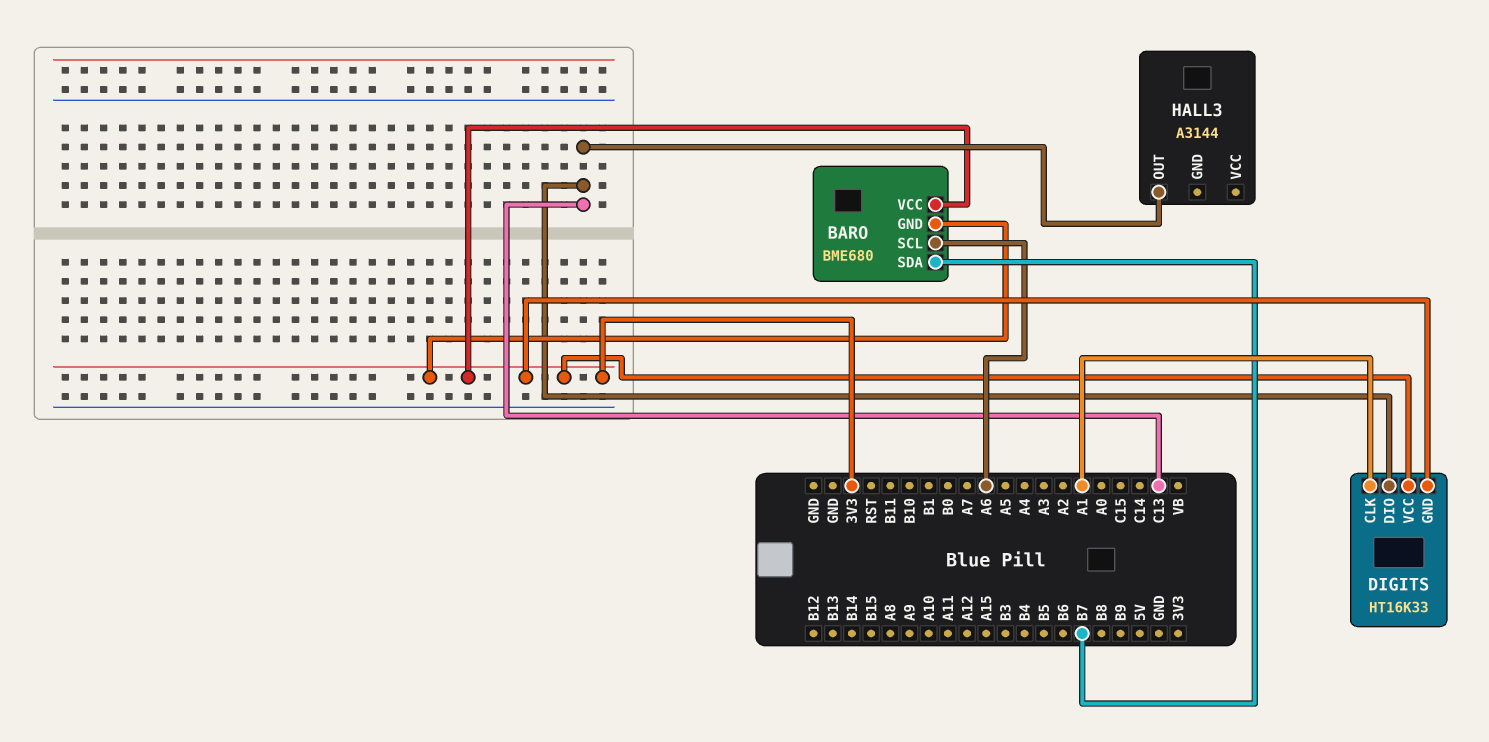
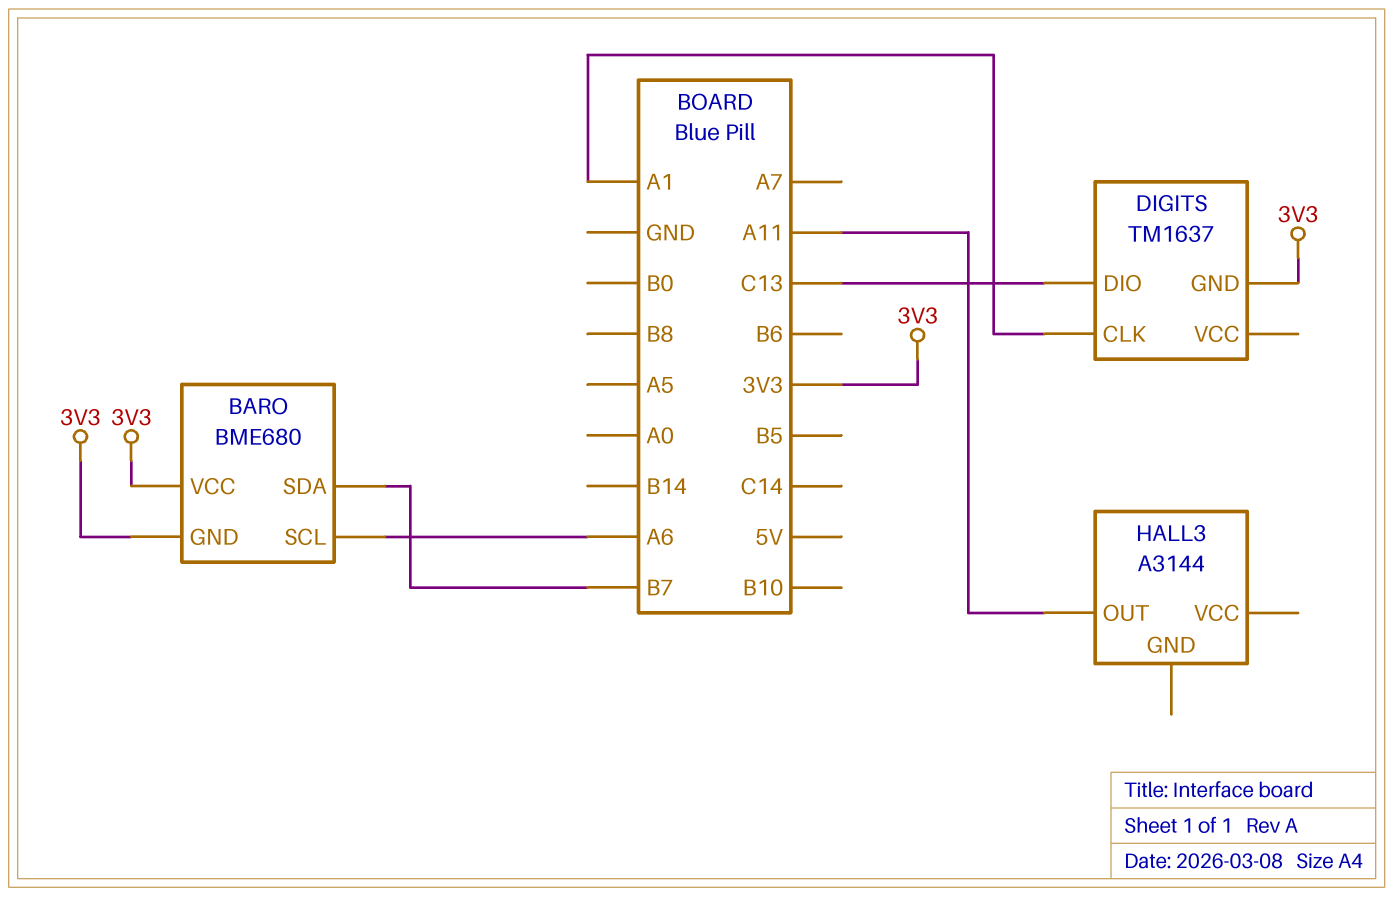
DIGITS: HT16K33 -> TM1637
DIGITS pin VCC: 3V3 -> none
HALL3 pin OUT: C13 -> A11

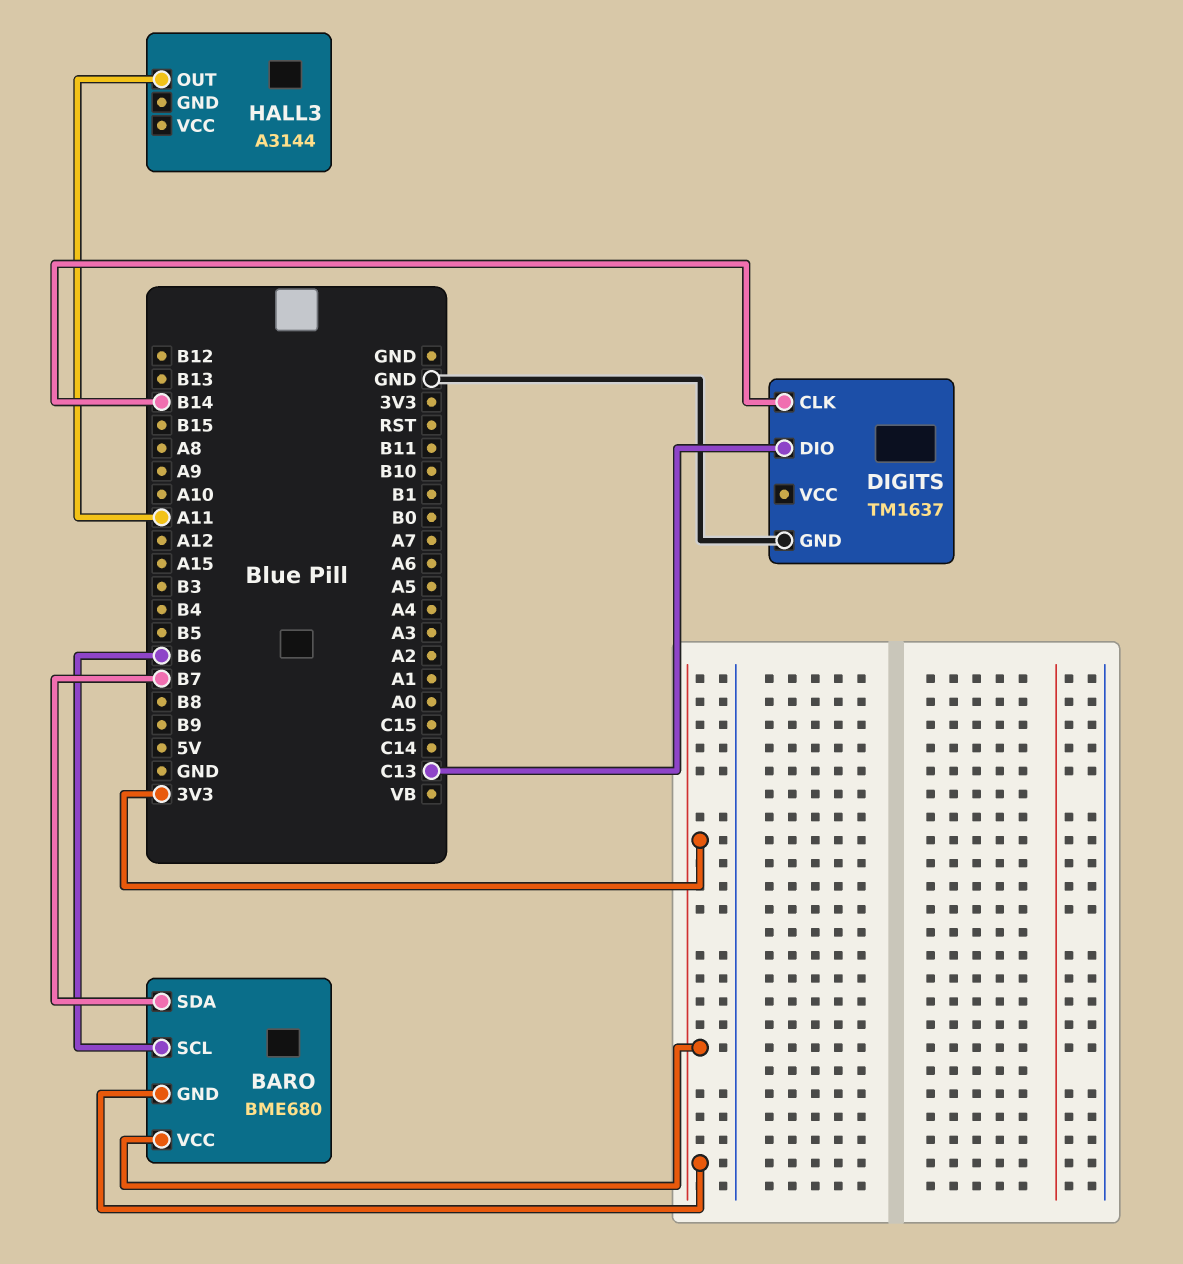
BARO pin SCL: A6 -> B6
DIGITS pin CLK: A1 -> B14
DIGITS pin GND: 3V3 -> GND

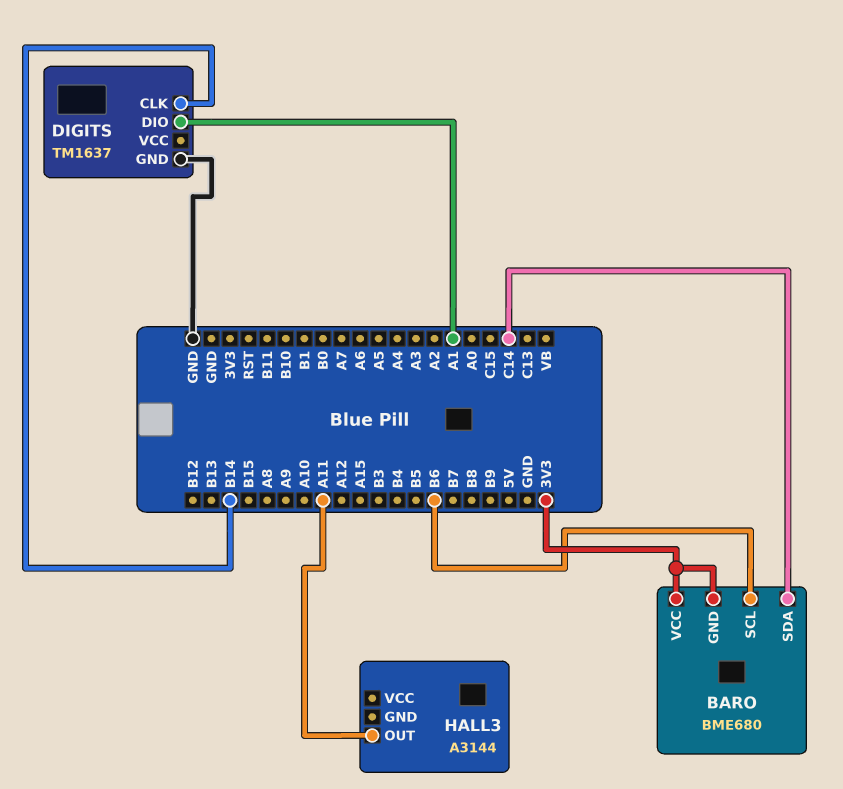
BARO pin SDA: B7 -> C14
DIGITS pin DIO: C13 -> A1

